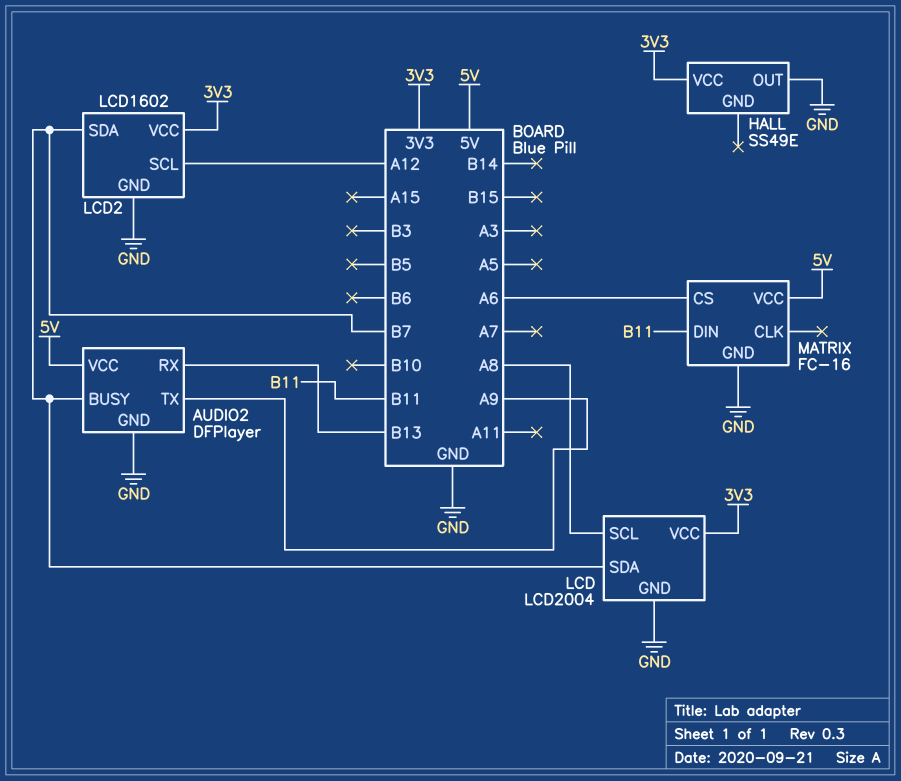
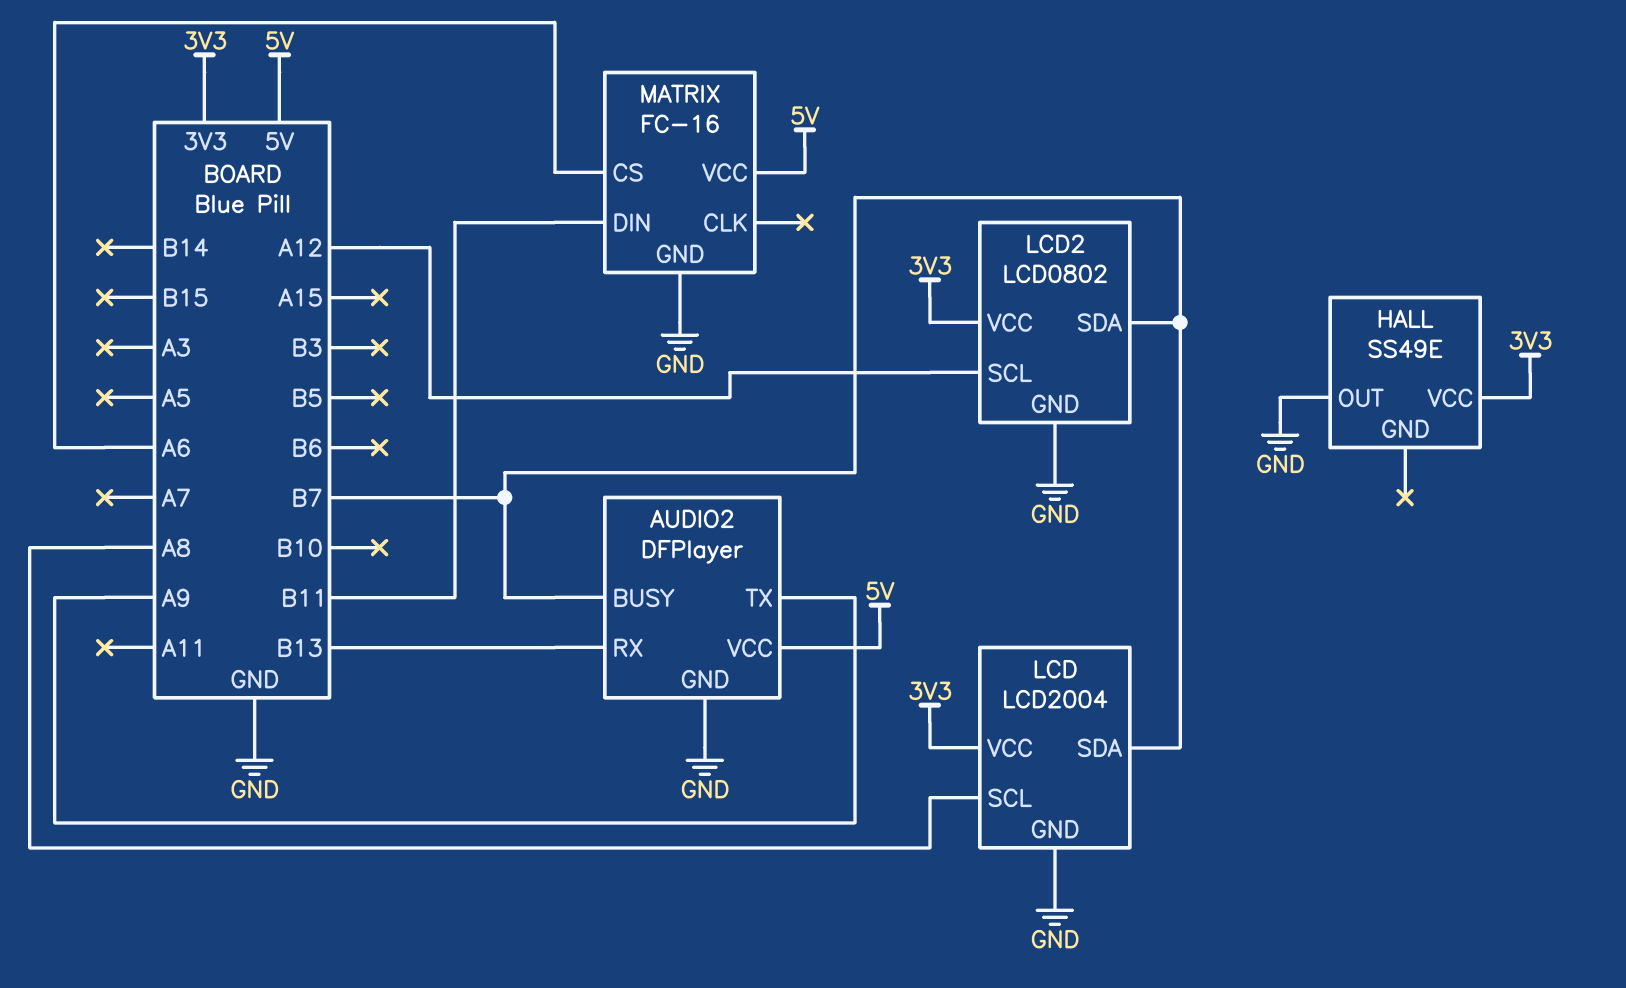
LCD2: LCD1602 -> LCD0802

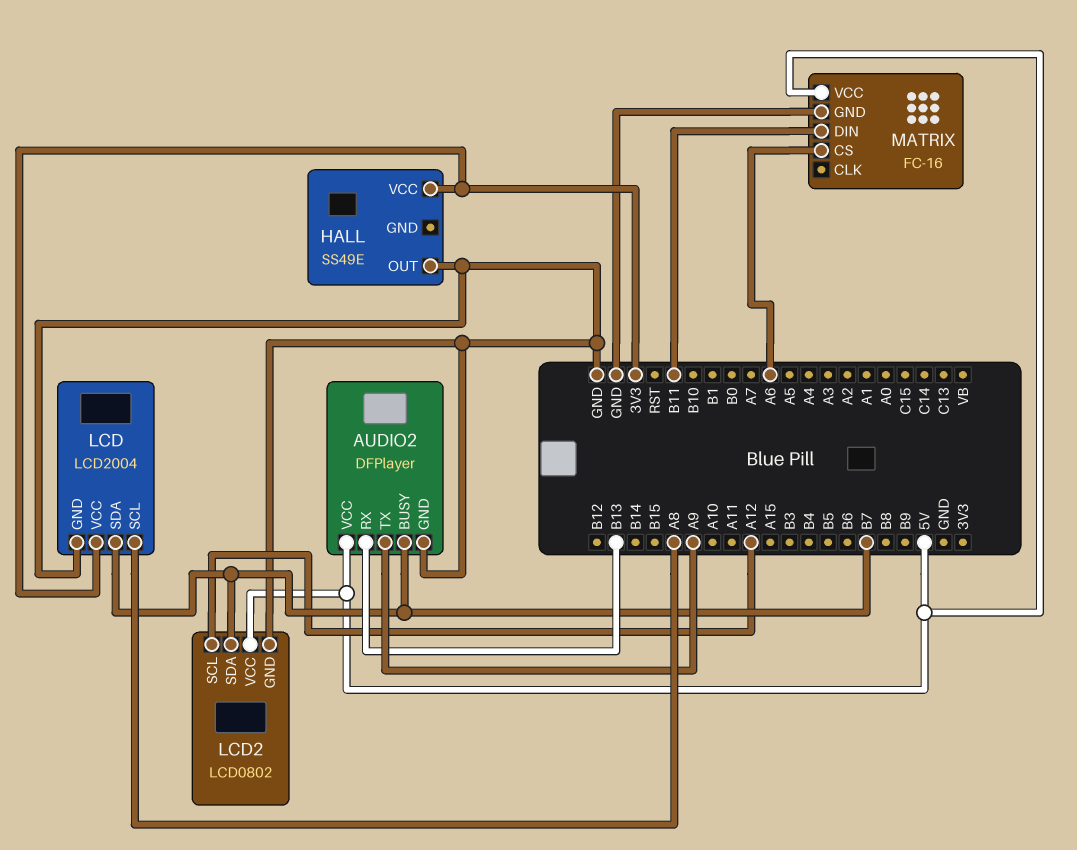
LCD2 pin VCC: 3V3 -> 5V

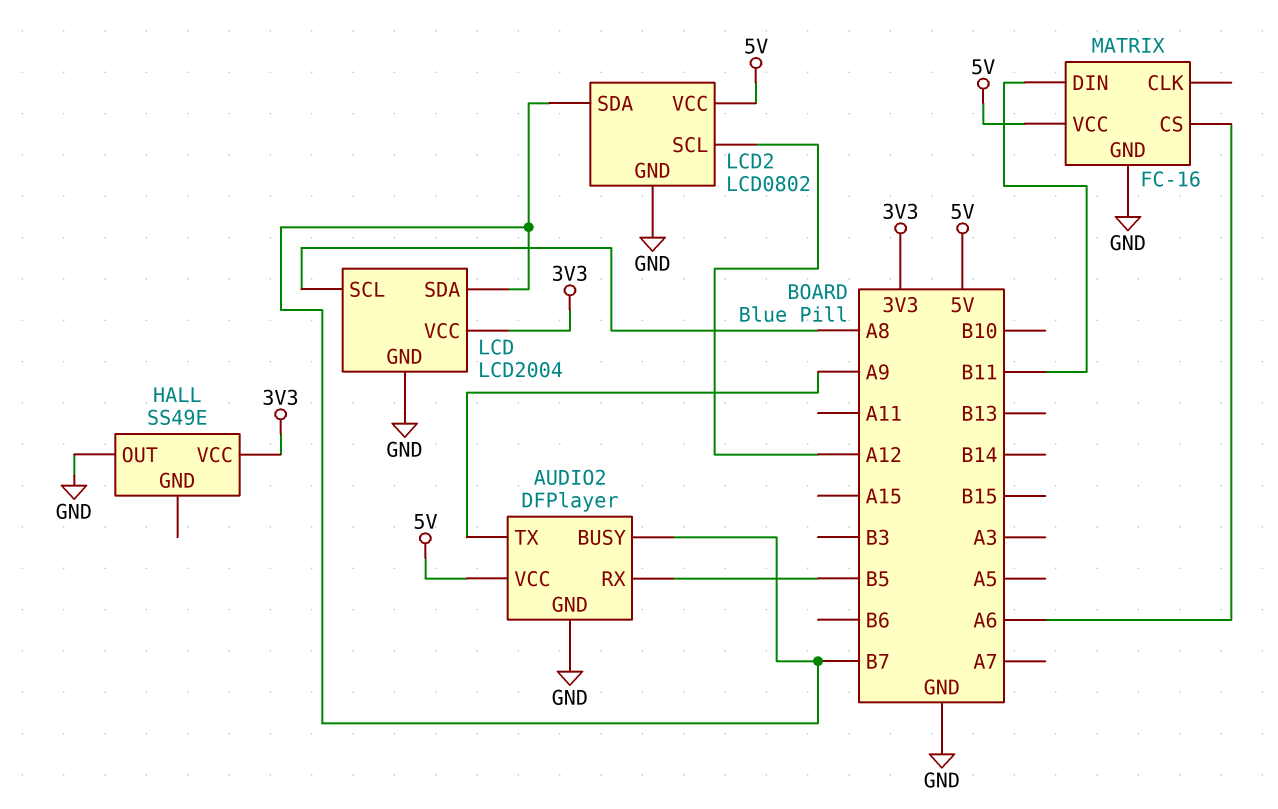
AUDIO2 pin RX: B13 -> B5

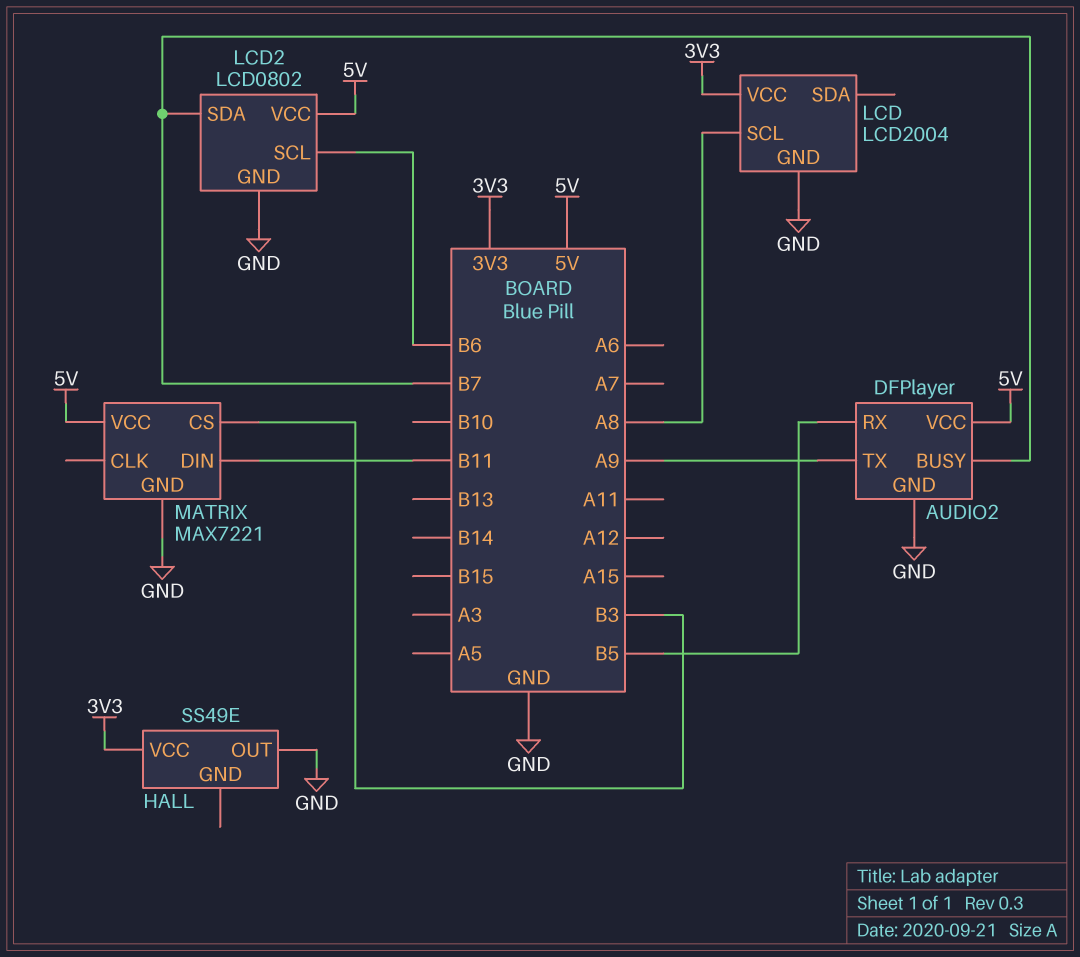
LCD pin SDA: B7 -> none
LCD2 pin SCL: A12 -> B6
MATRIX: FC-16 -> MAX7221
MATRIX pin CS: A6 -> B3

